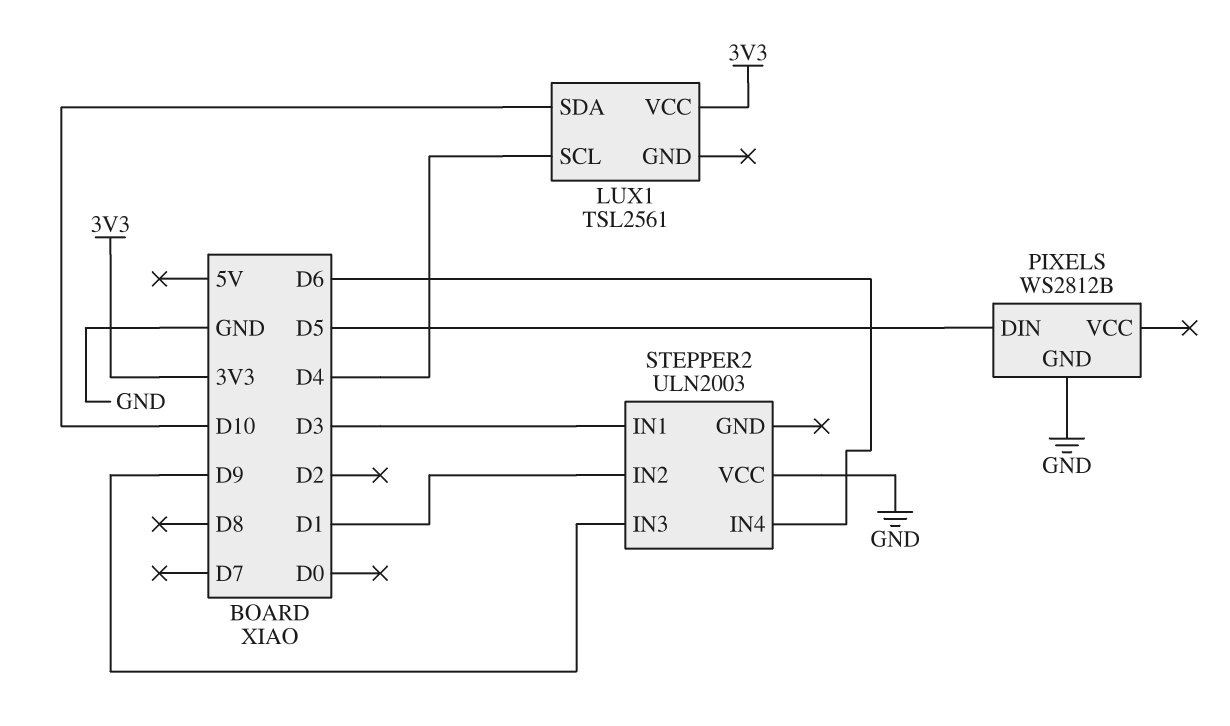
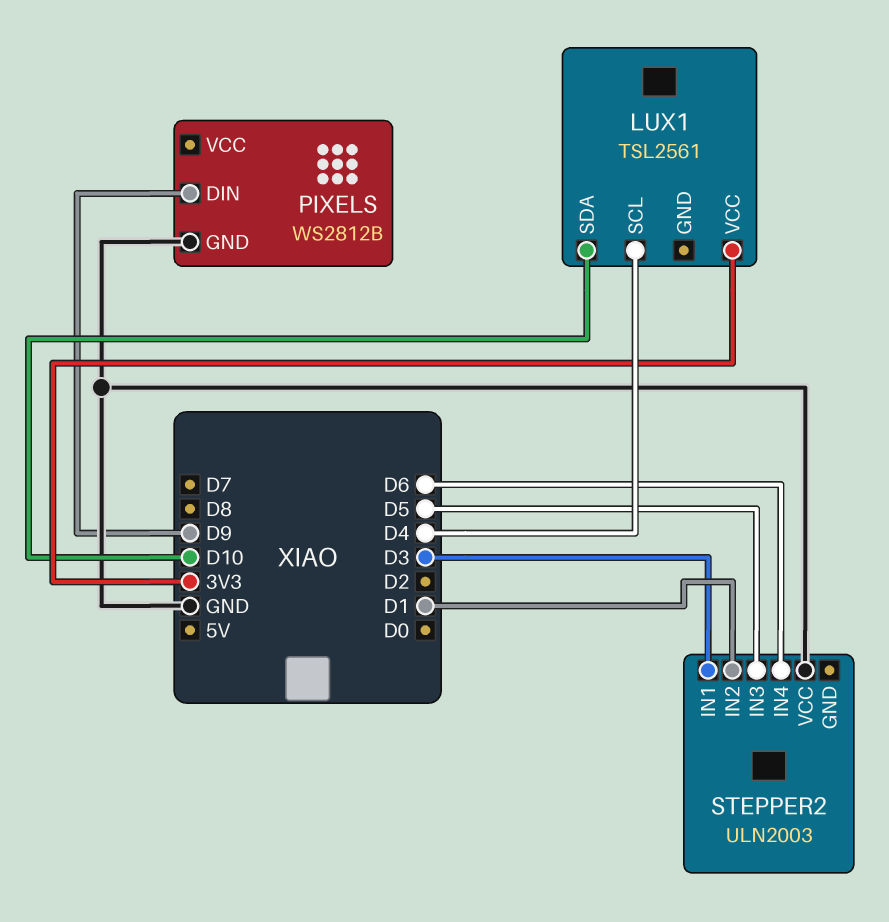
PIXELS pin DIN: D5 -> D9
STEPPER2 pin IN3: D9 -> D5

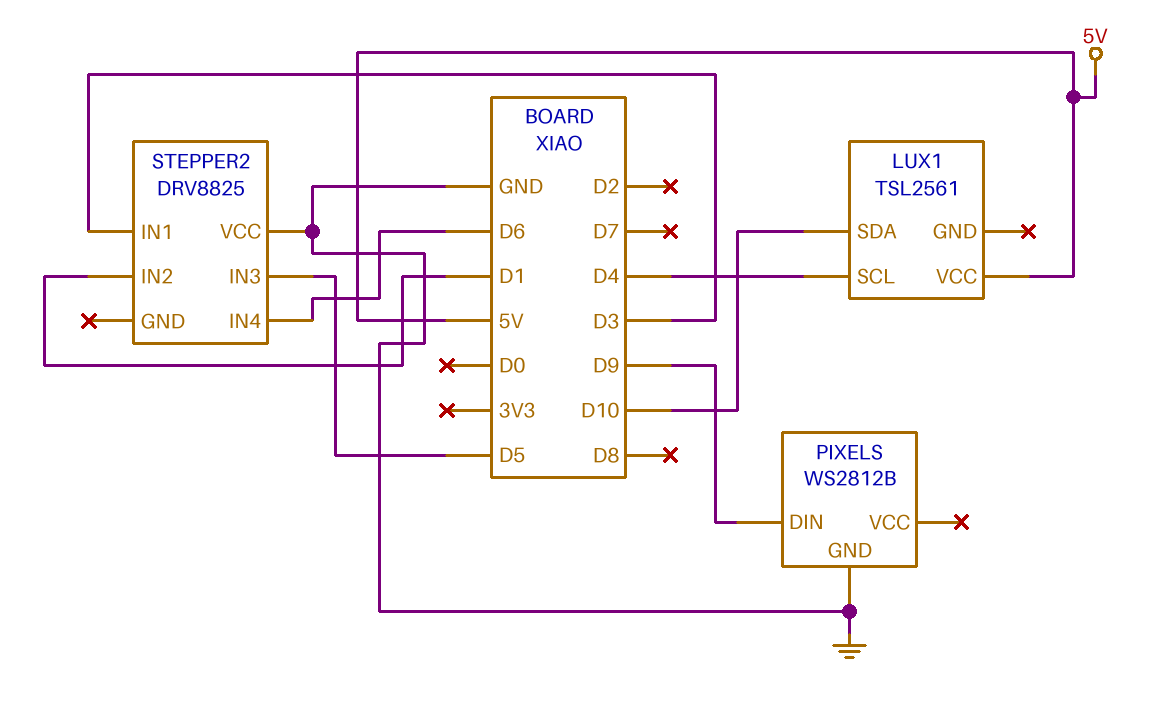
LUX1 pin VCC: 3V3 -> 5V
STEPPER2: ULN2003 -> DRV8825

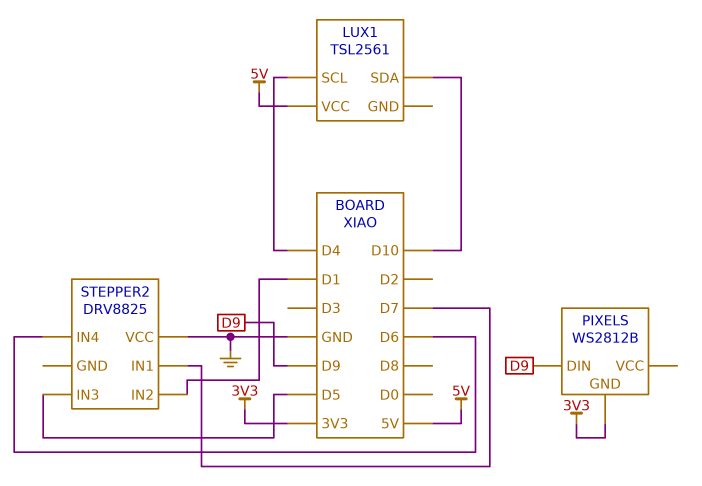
PIXELS pin GND: GND -> 3V3
STEPPER2 pin IN1: D3 -> D7

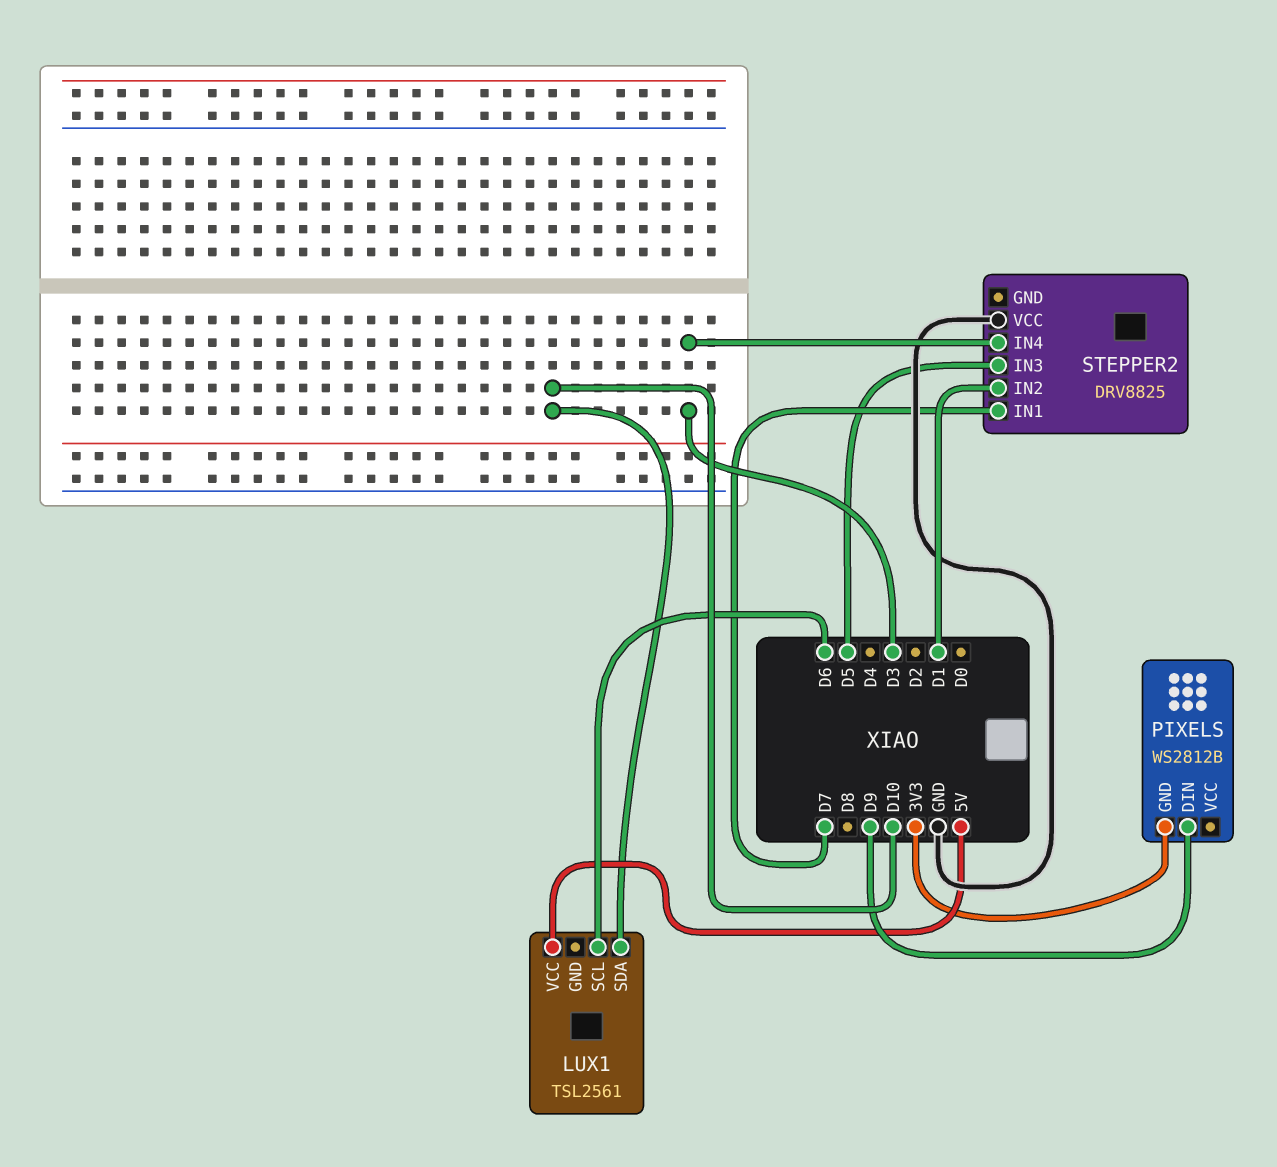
LUX1 pin SCL: D4 -> D6
STEPPER2 pin IN4: D6 -> D3

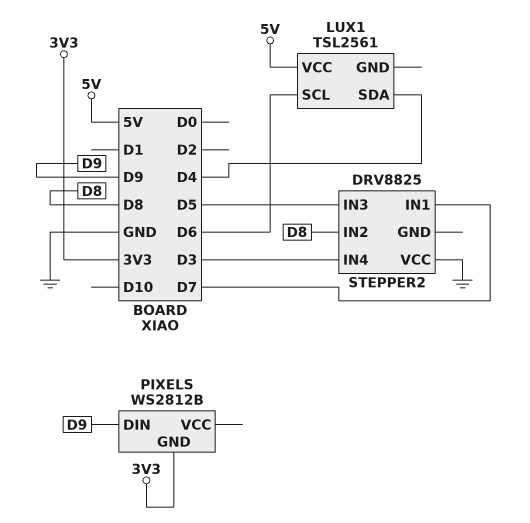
LUX1 pin SDA: D10 -> D4
STEPPER2 pin IN2: D1 -> D8

